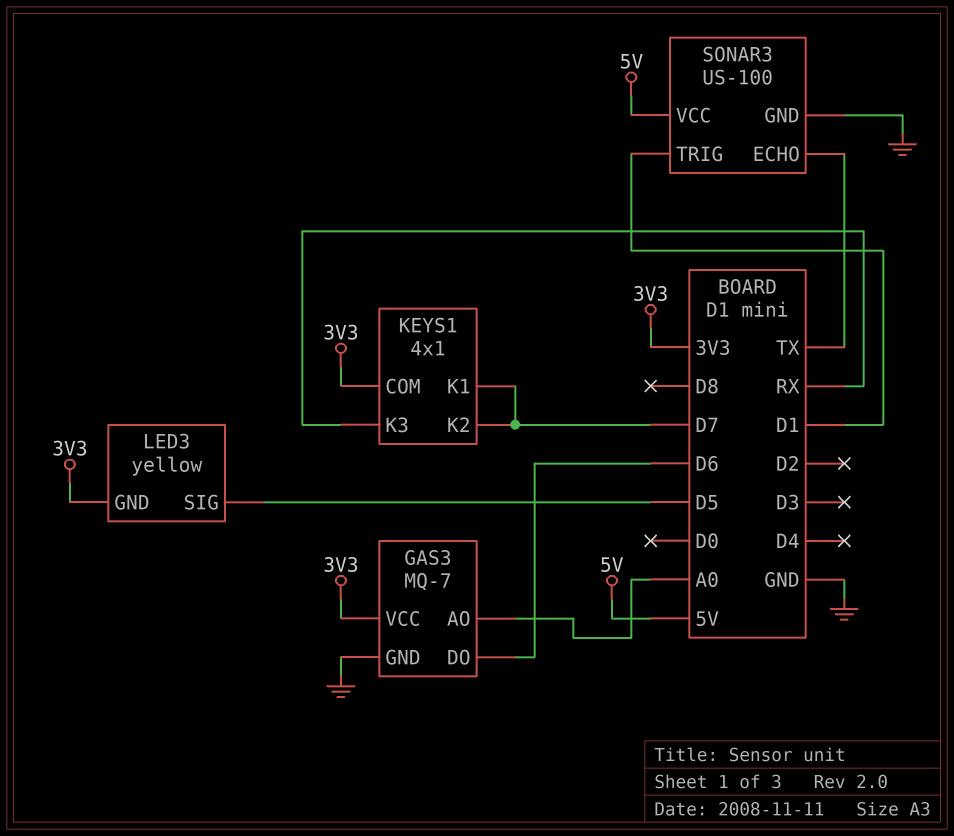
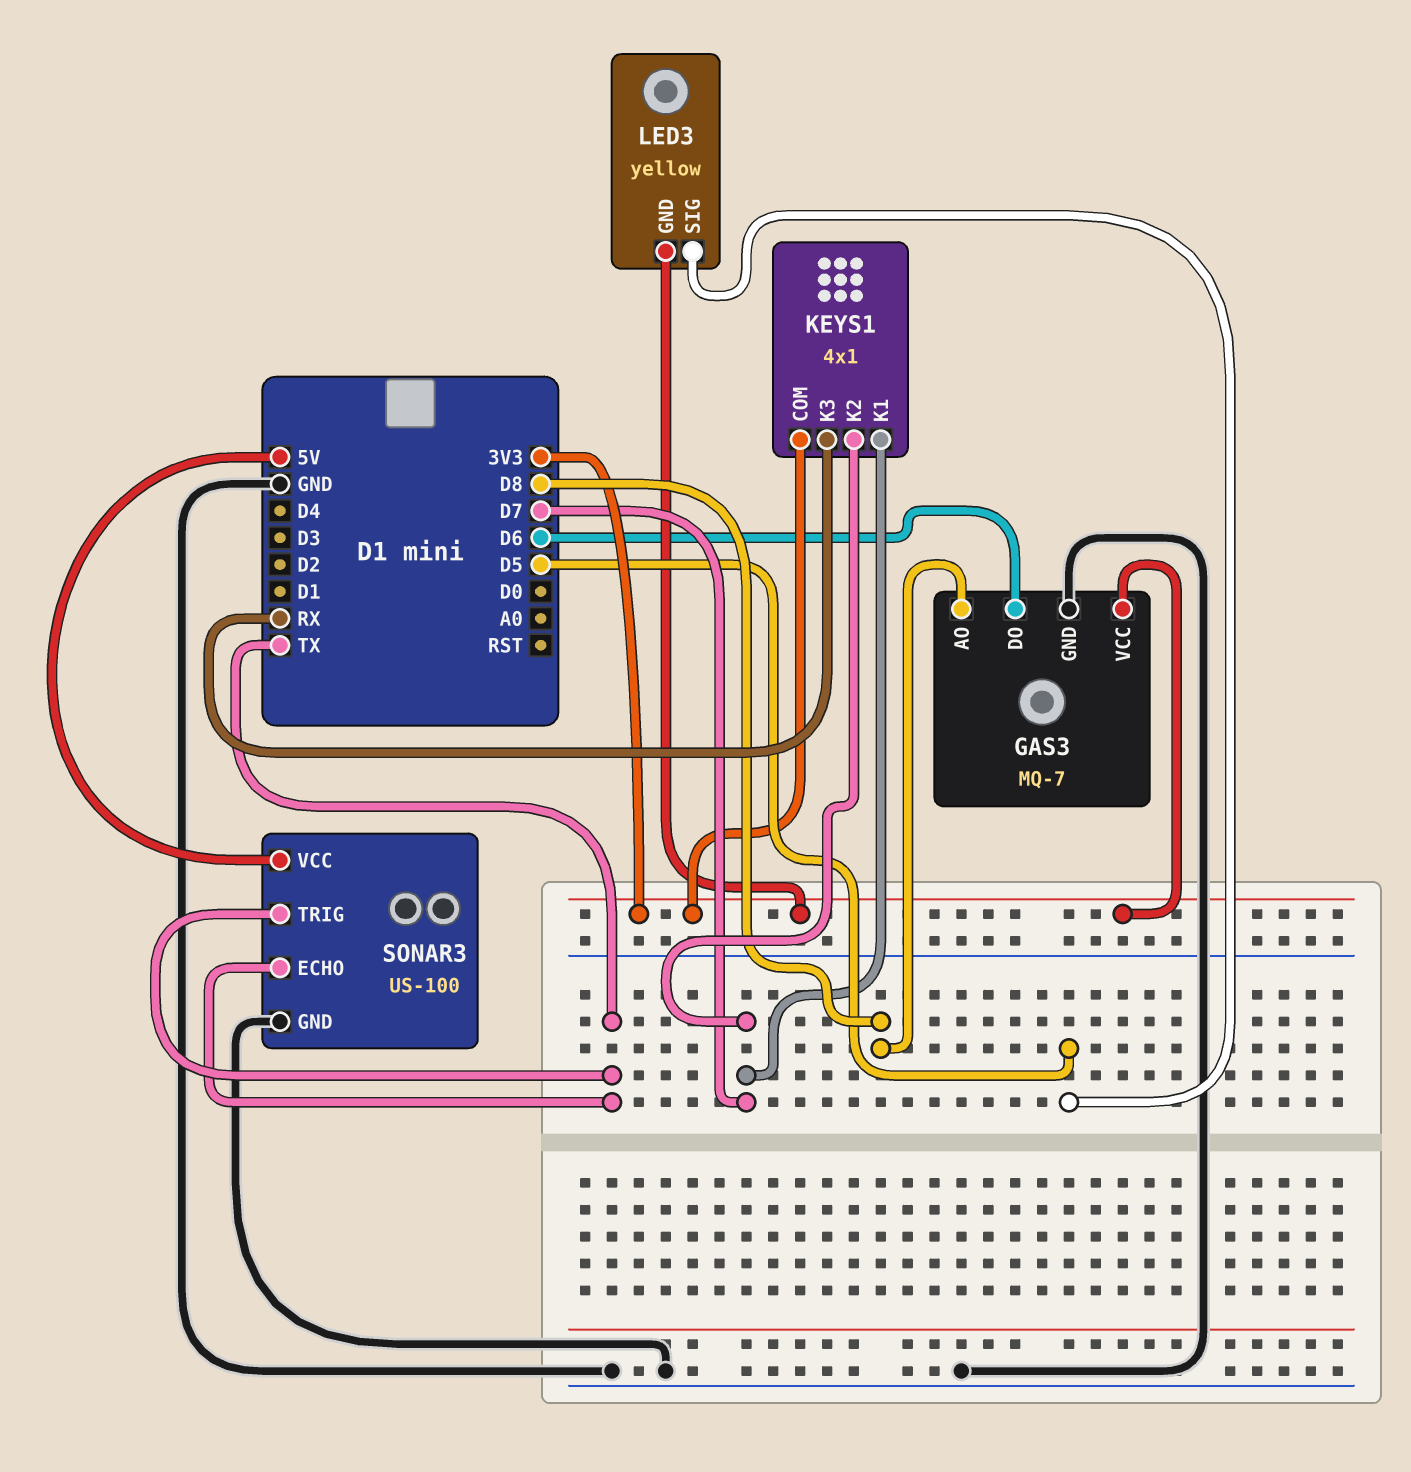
GAS3 pin AO: A0 -> D8
SONAR3 pin TRIG: D1 -> TX

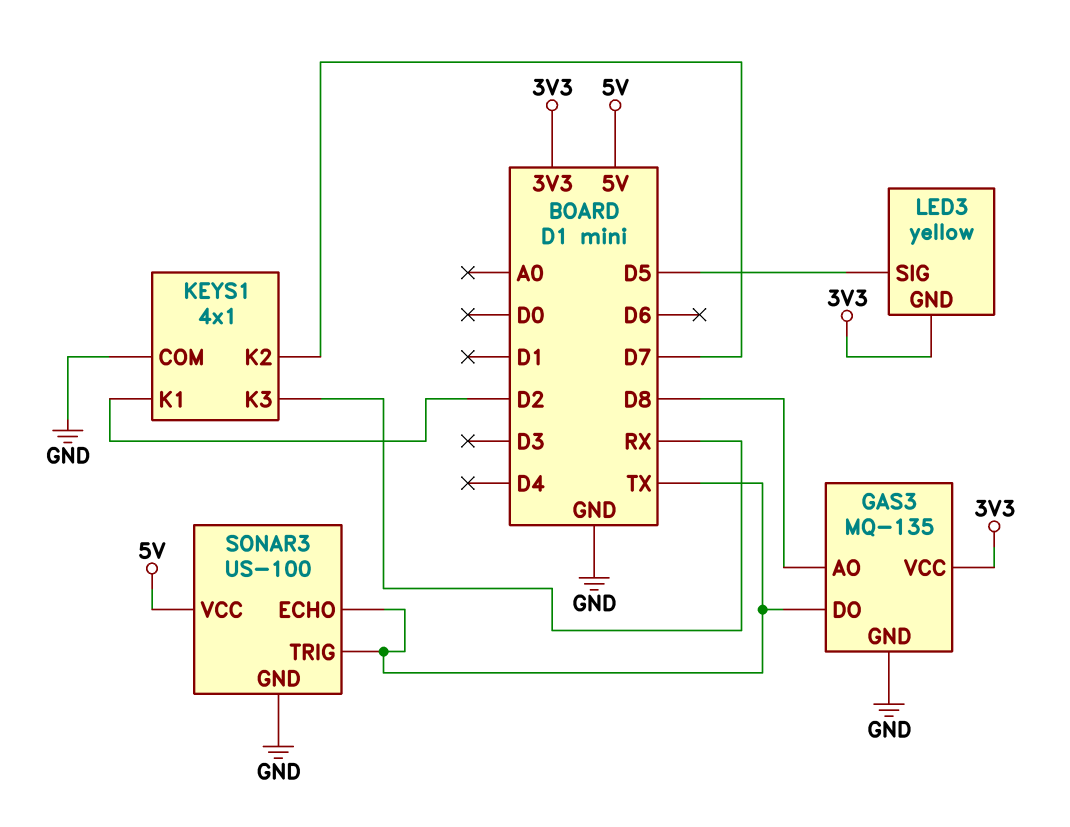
GAS3: MQ-7 -> MQ-135
GAS3 pin DO: D6 -> TX
KEYS1 pin COM: 3V3 -> GND
KEYS1 pin K1: D7 -> D2

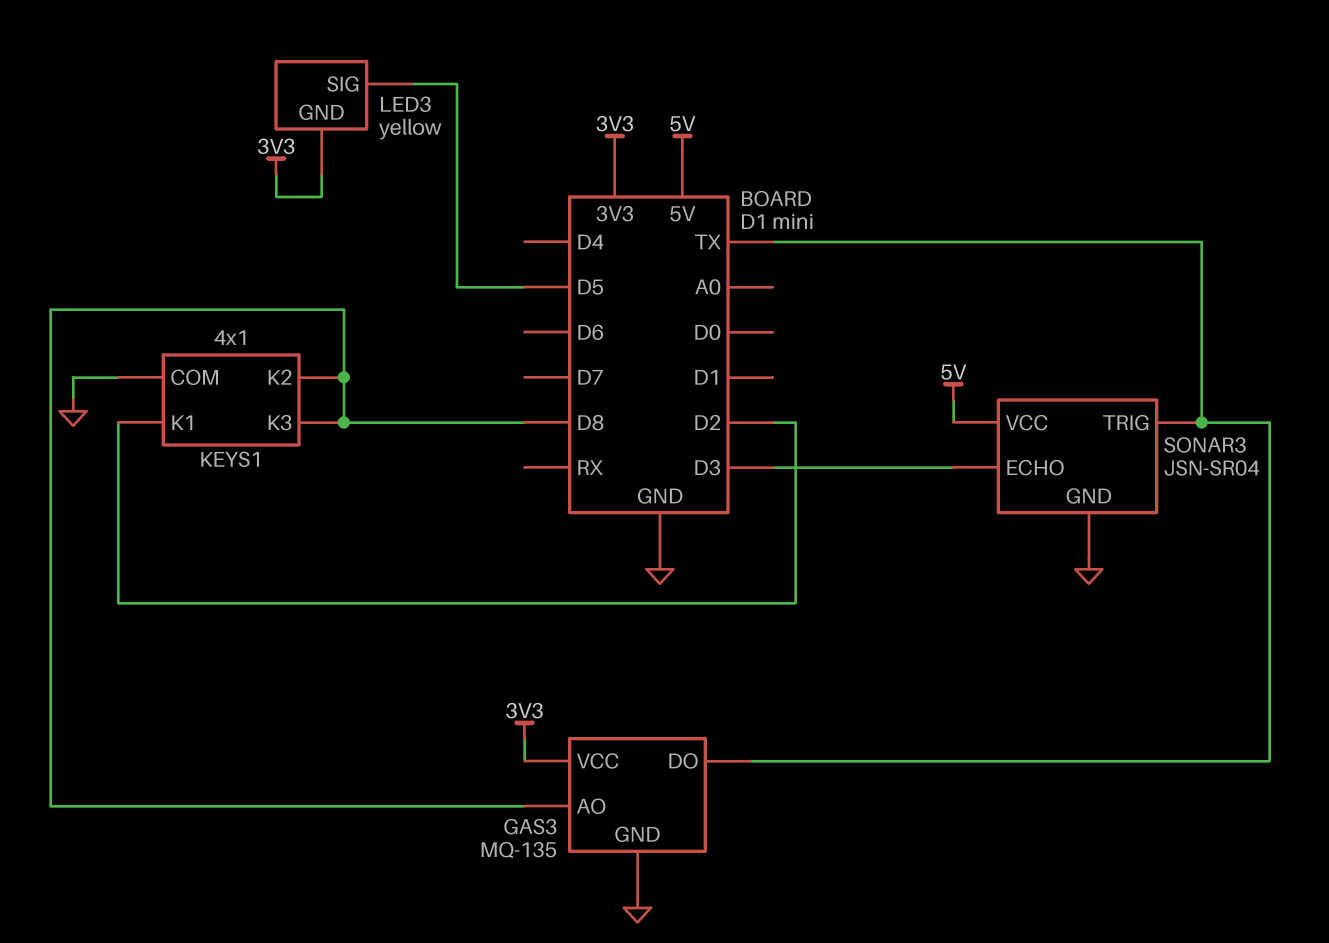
KEYS1 pin K2: D7 -> D8
KEYS1 pin K3: RX -> D8
SONAR3: US-100 -> JSN-SR04
SONAR3 pin ECHO: TX -> D3

